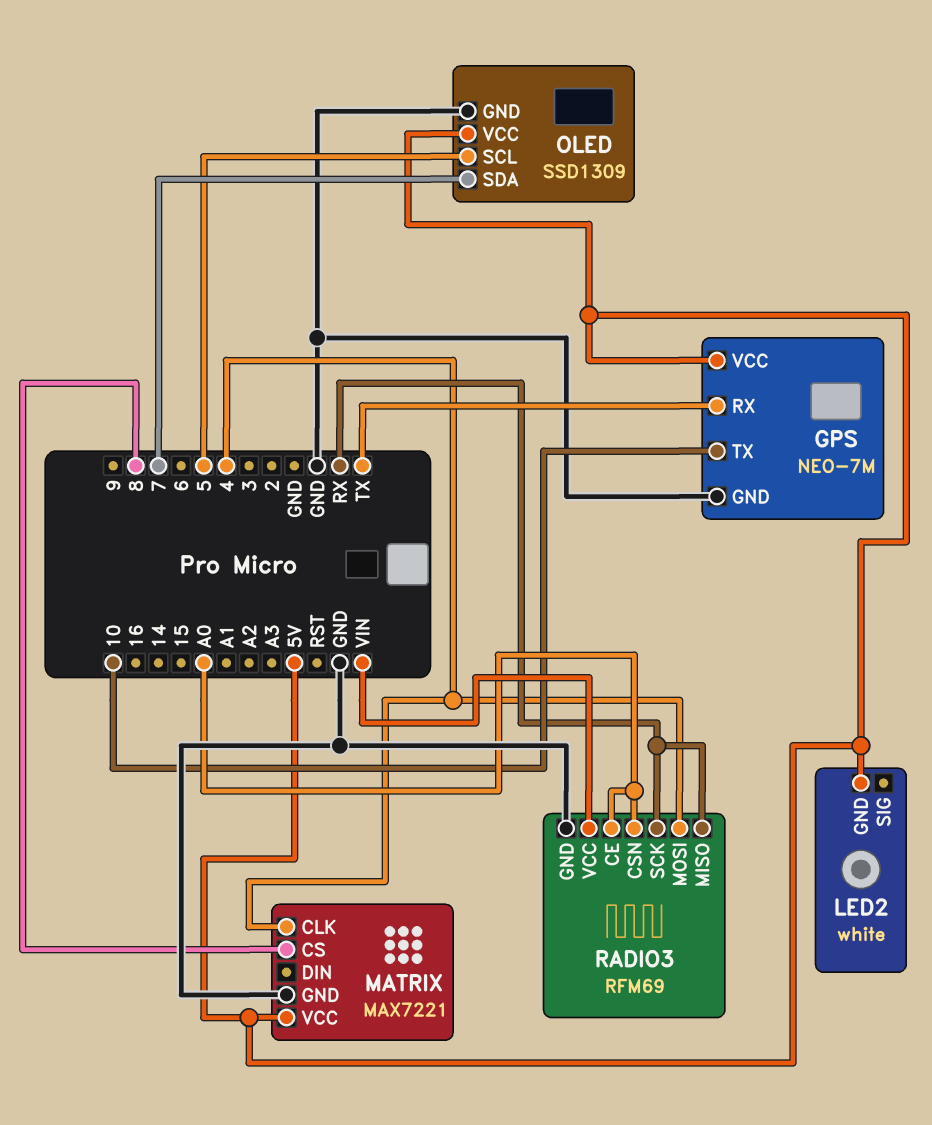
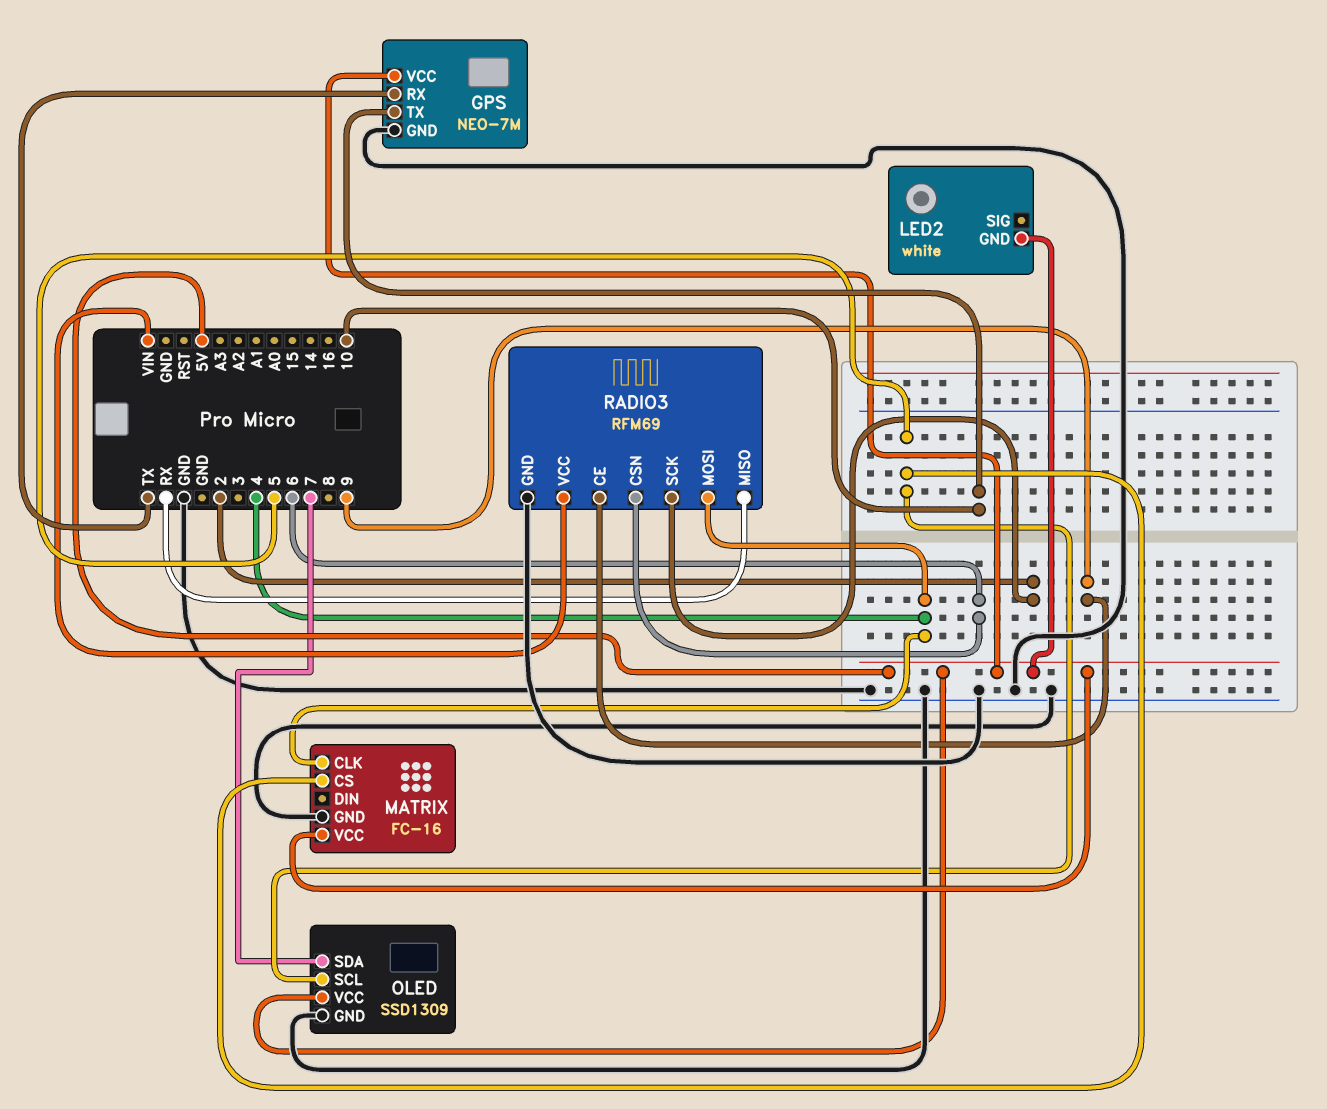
MATRIX: MAX7221 -> FC-16
MATRIX pin CS: 8 -> 5
RADIO3 pin CE: A0 -> 9
RADIO3 pin CSN: A0 -> 6
RADIO3 pin SCK: RX -> 2

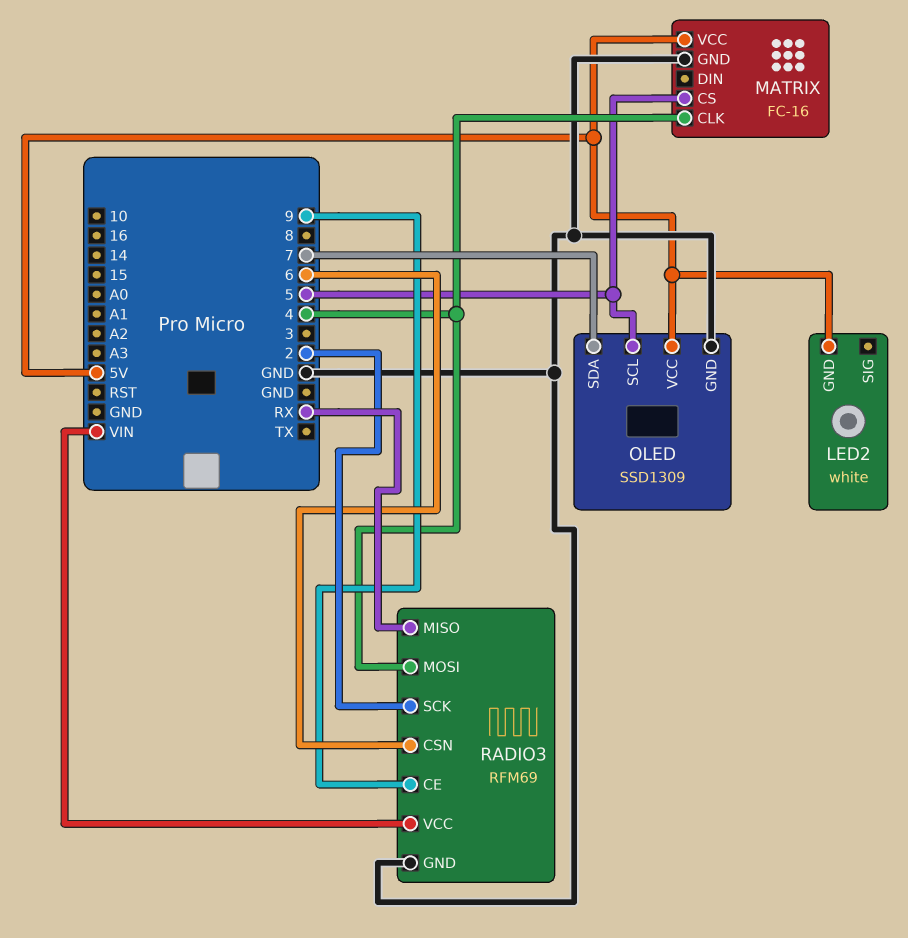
GPS: NEO-7M -> none
GPS pin GND: GND -> none
GPS pin RX: TX -> none
GPS pin TX: 10 -> none
GPS pin VCC: 5V -> none

